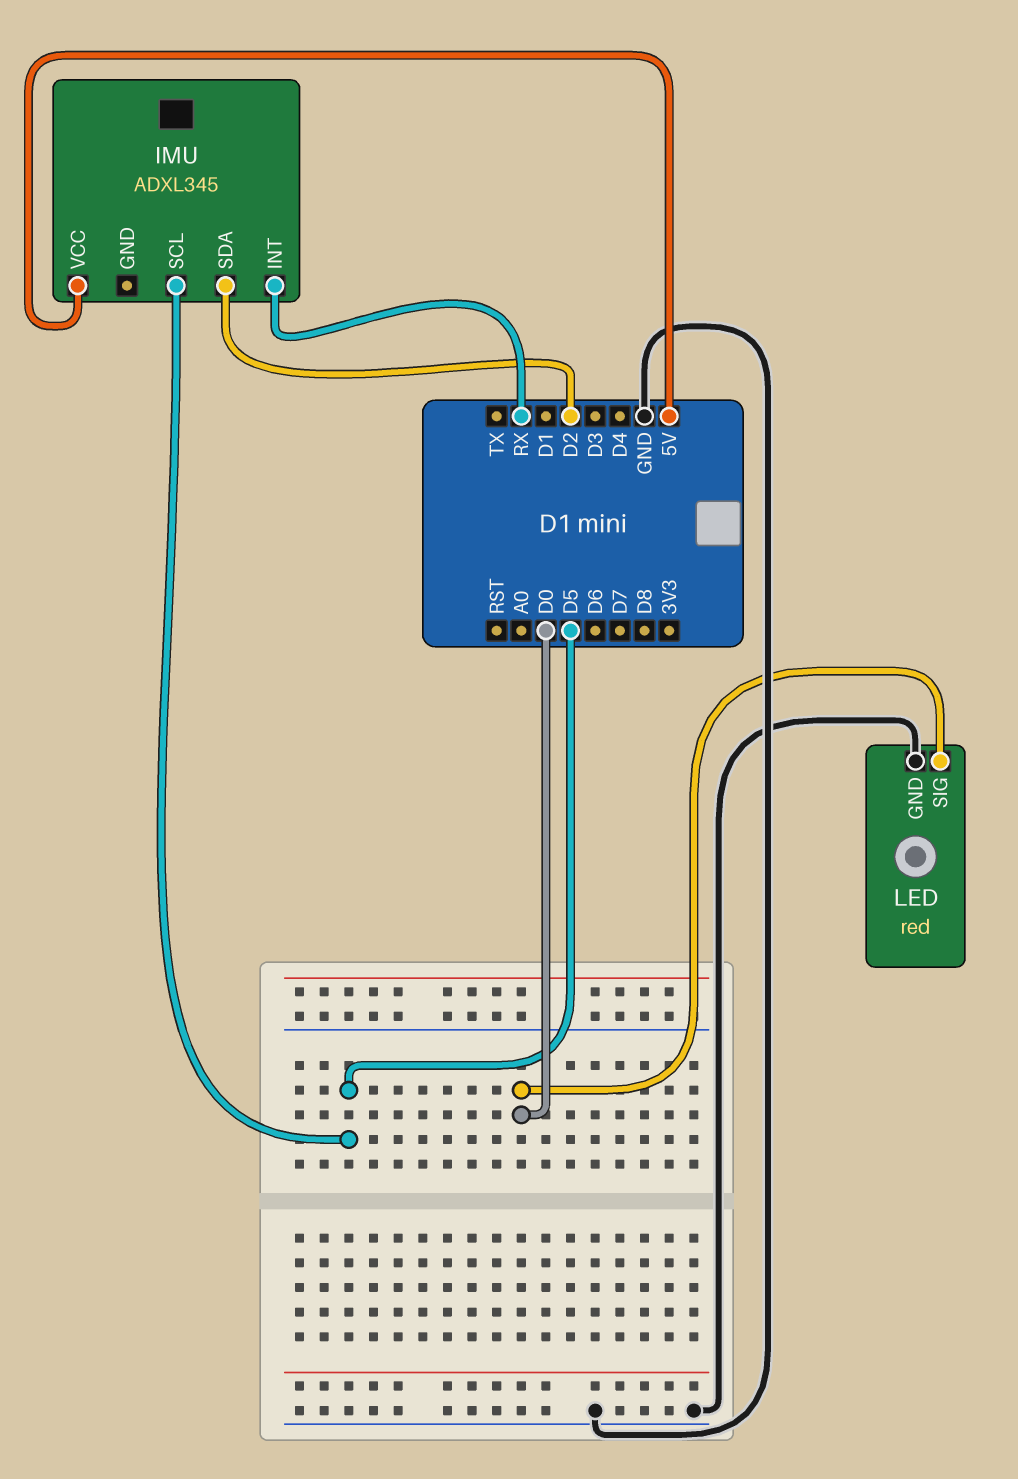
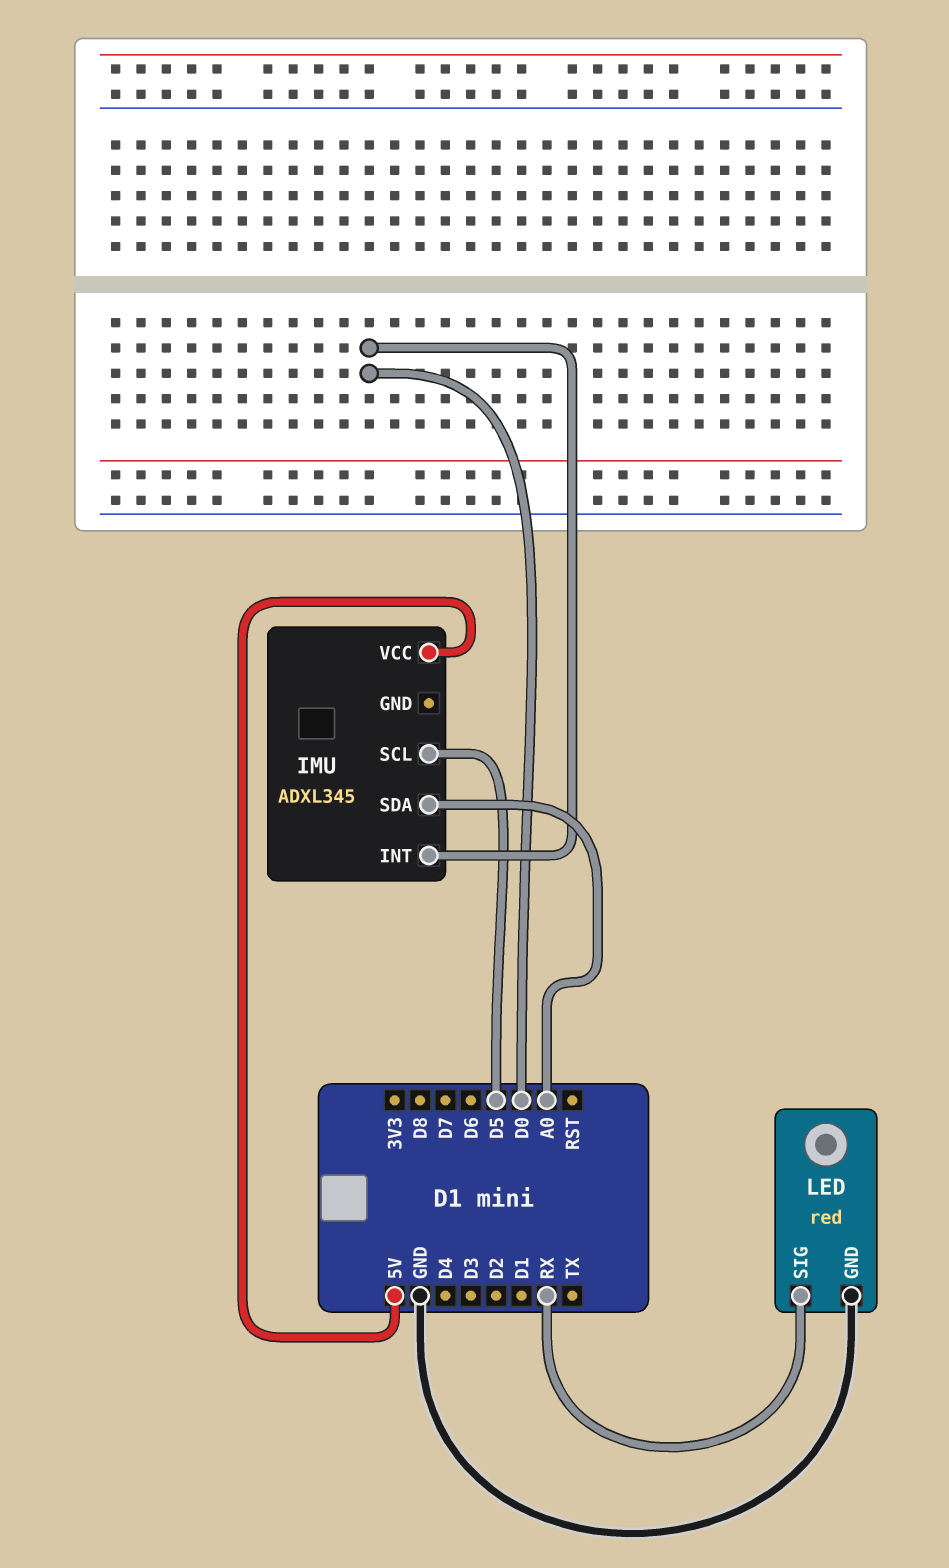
IMU pin INT: RX -> D0
IMU pin SDA: D2 -> A0
LED pin SIG: D0 -> RX

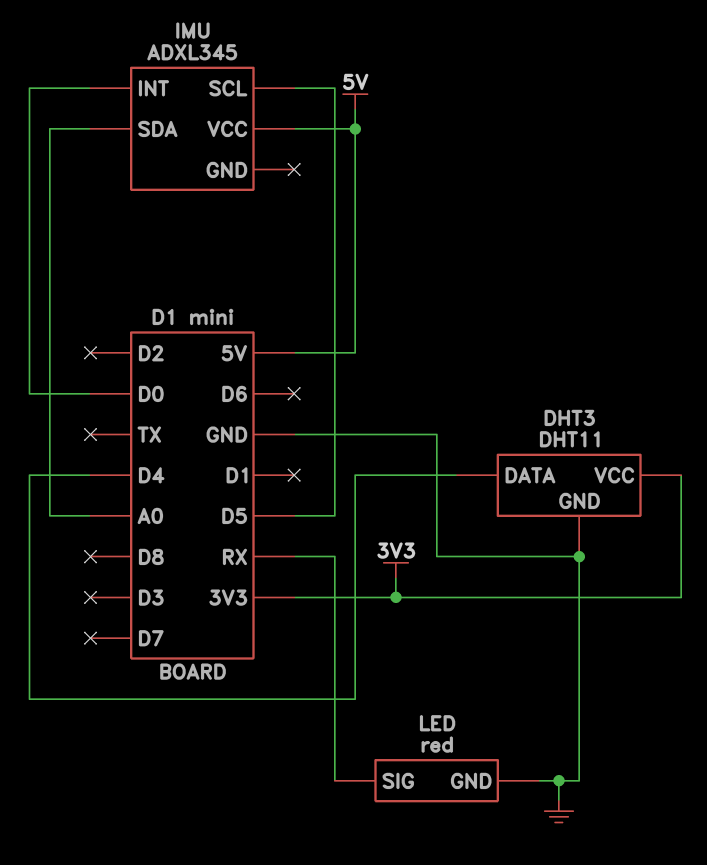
DHT3: none -> DHT11
DHT3 pin DATA: none -> D4
DHT3 pin GND: none -> GND
DHT3 pin VCC: none -> 3V3

